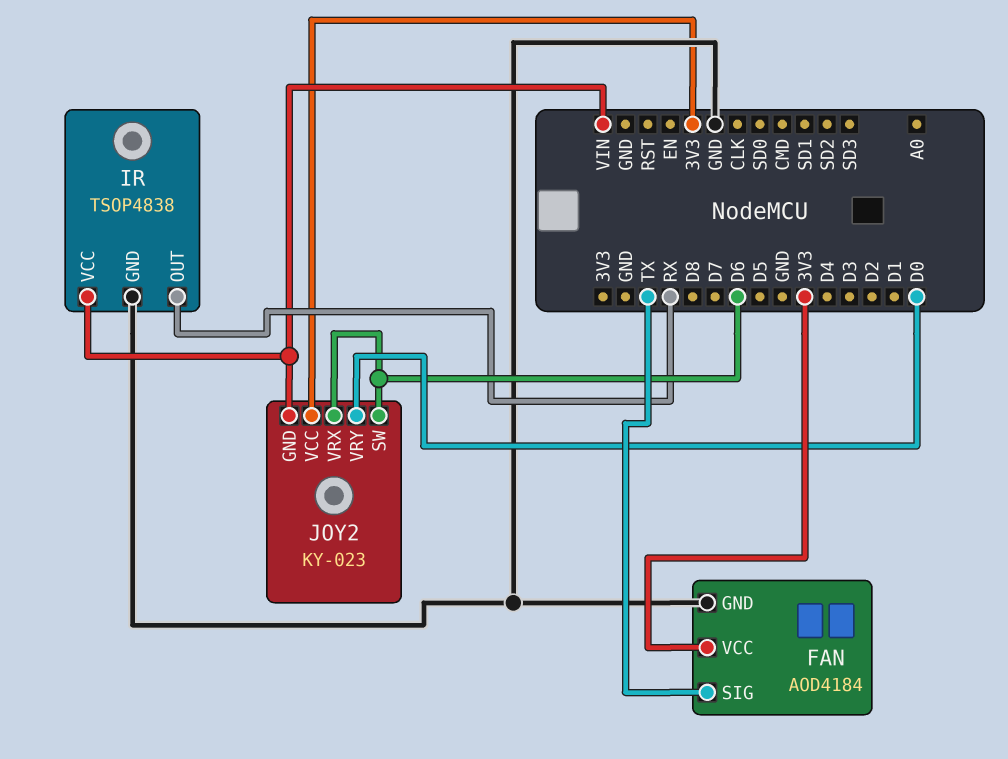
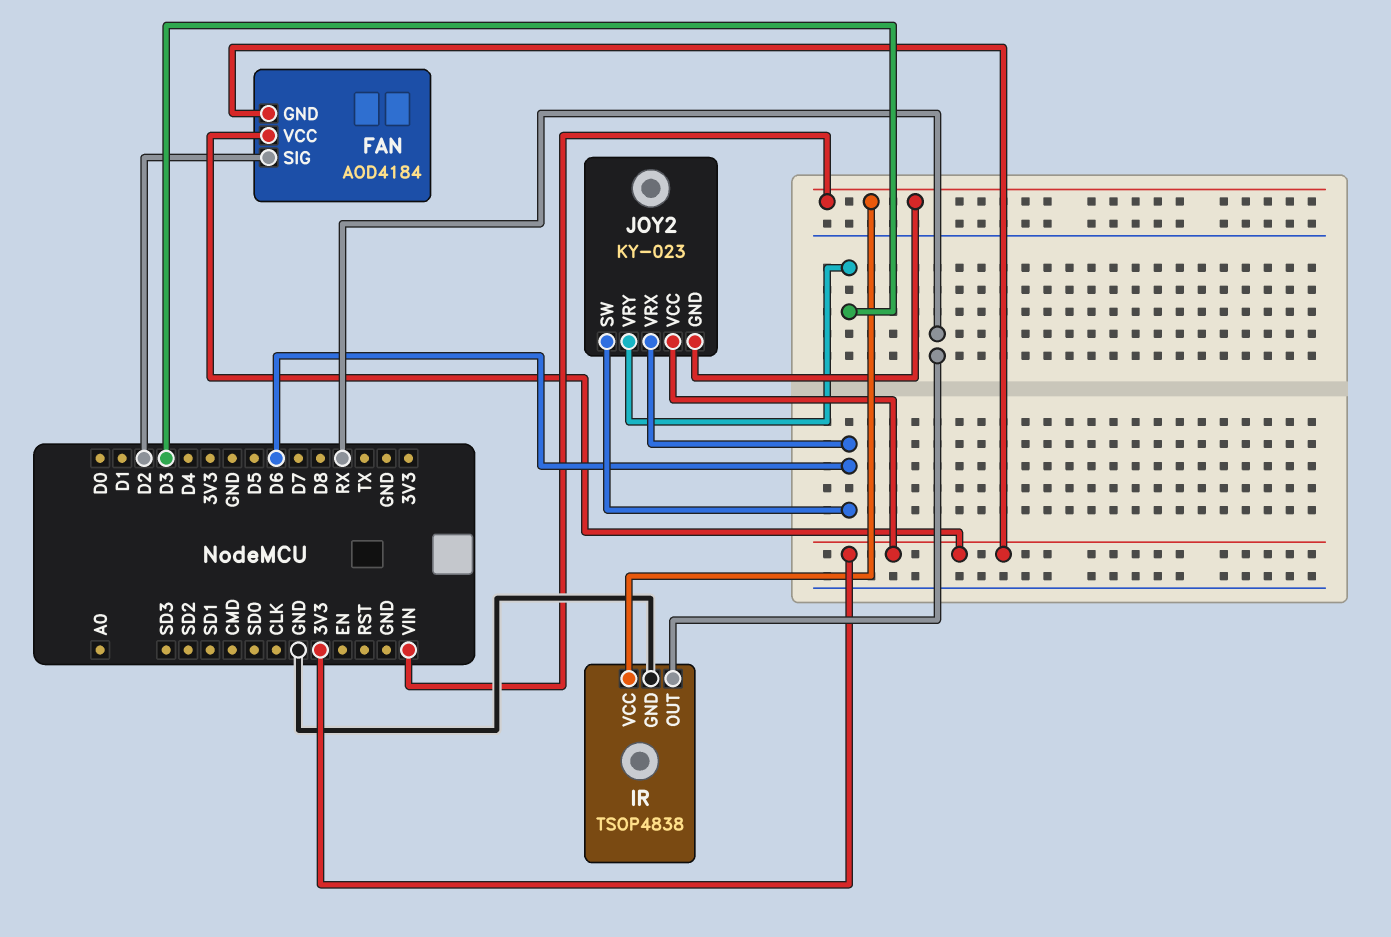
FAN pin GND: GND -> 3V3
FAN pin SIG: TX -> D2
JOY2 pin VRY: D0 -> D3

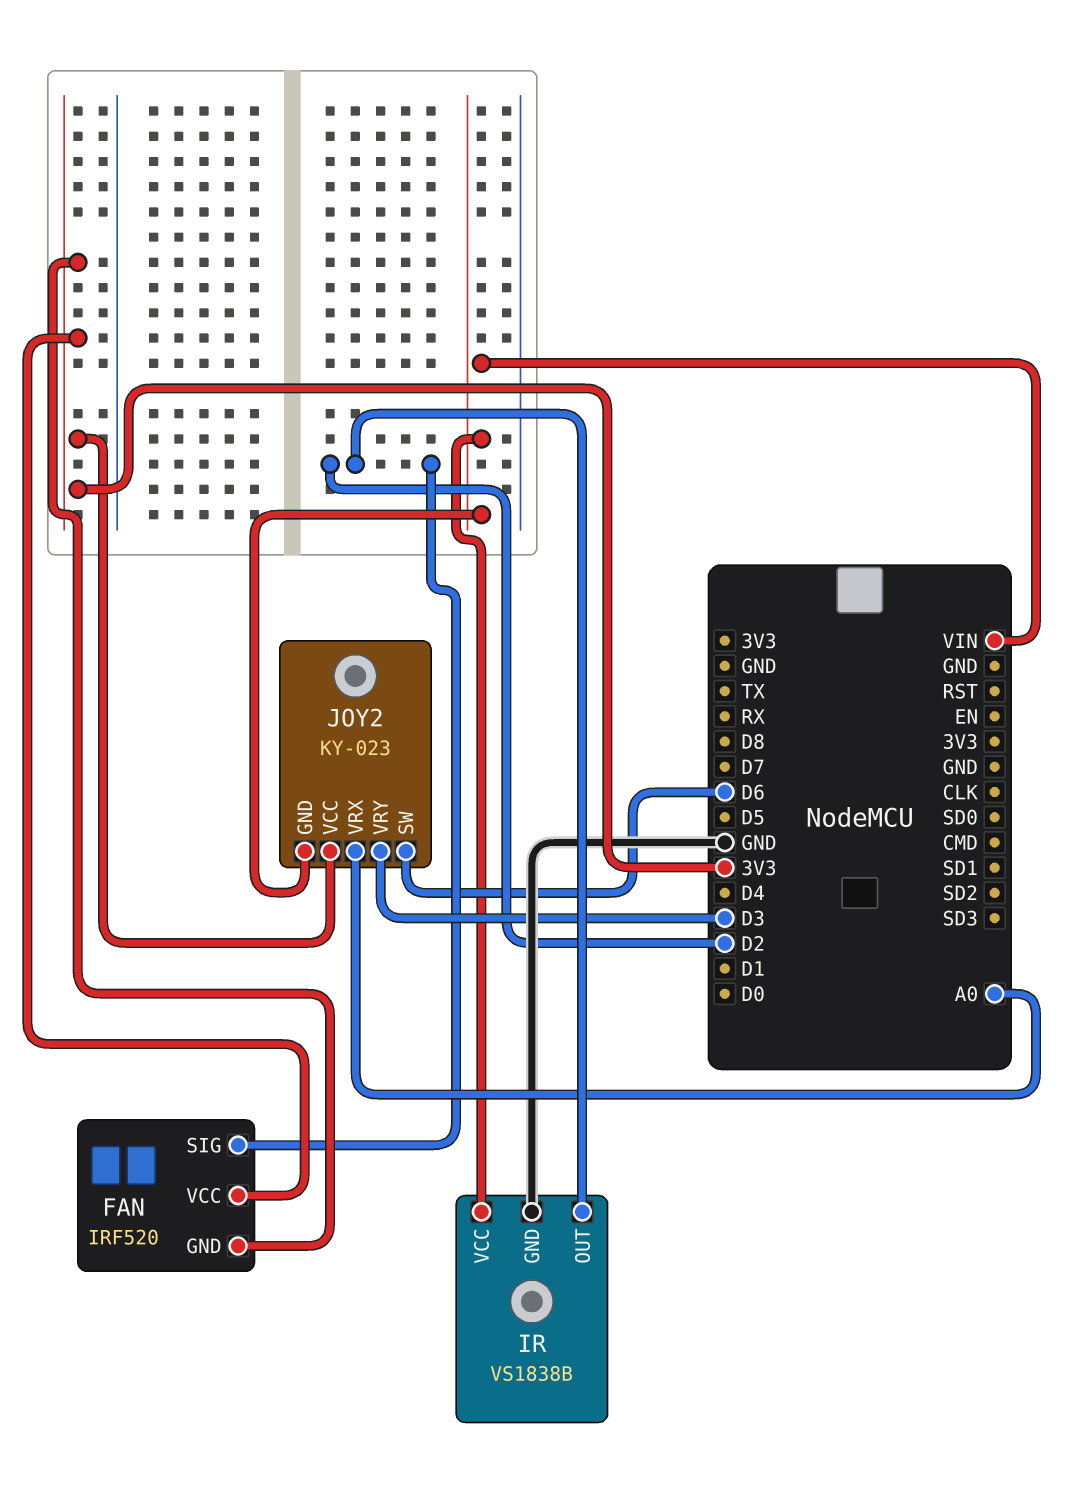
FAN: AOD4184 -> IRF520
IR: TSOP4838 -> VS1838B
IR pin OUT: RX -> D2
JOY2 pin VRX: D6 -> A0

